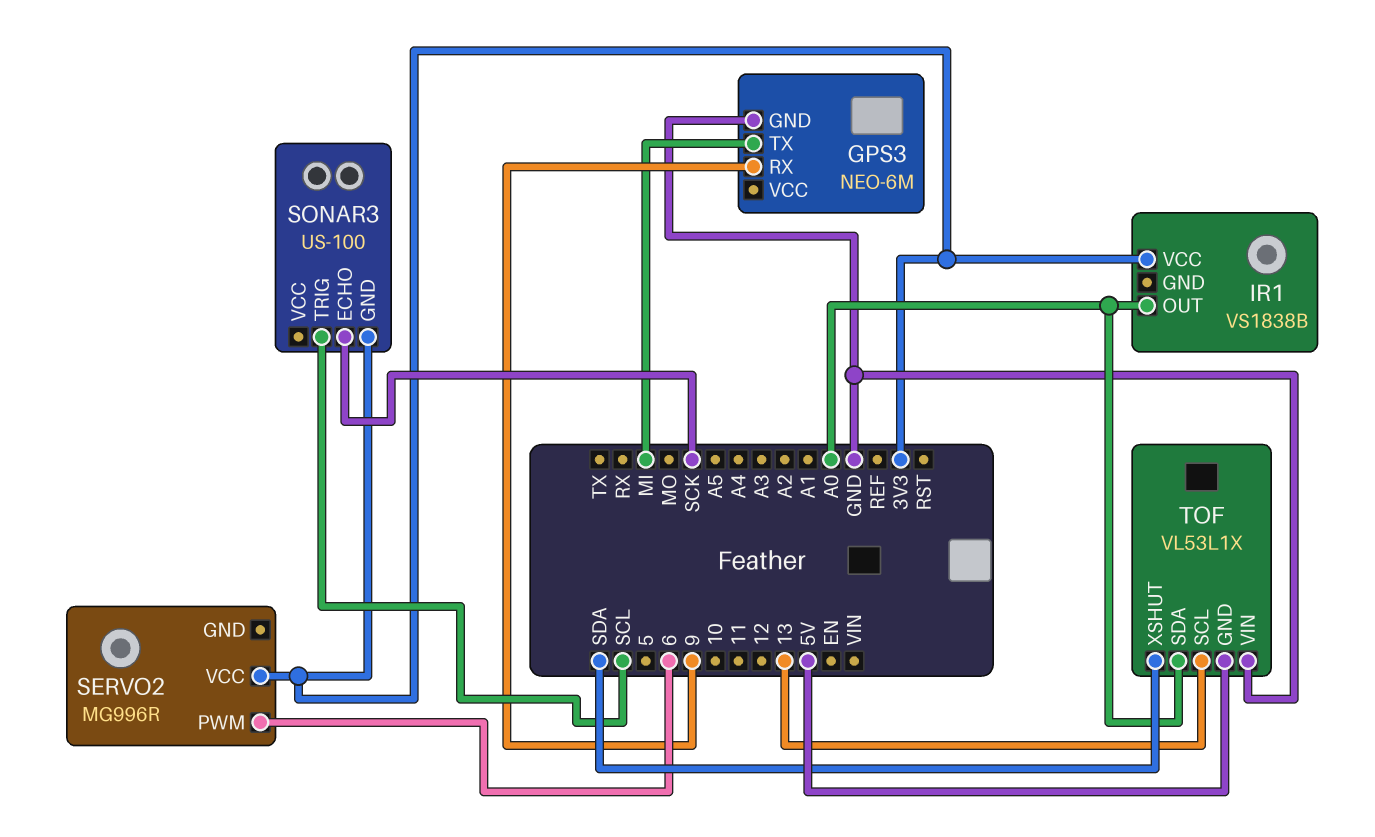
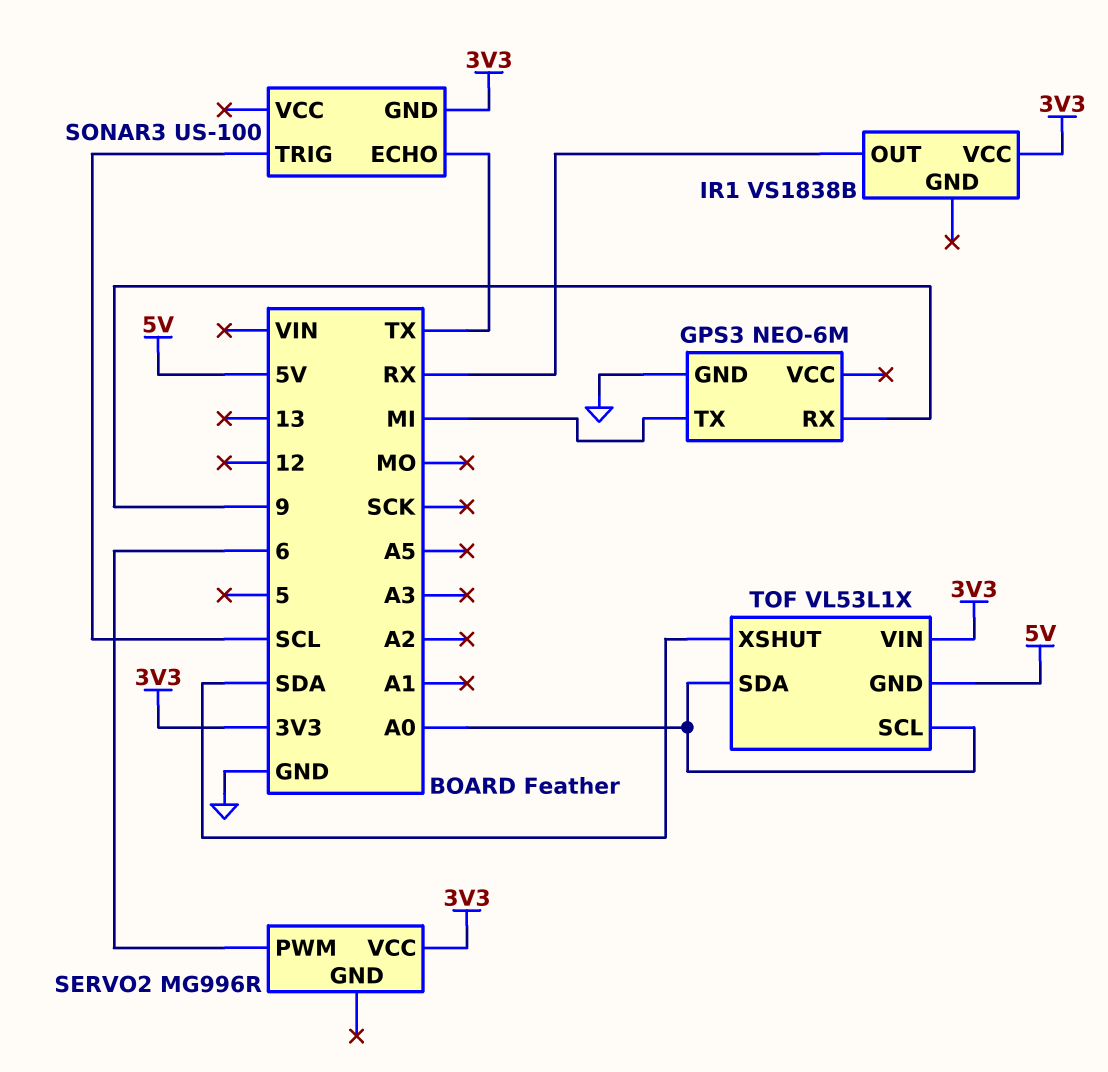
IR1 pin OUT: A0 -> RX
SONAR3 pin ECHO: SCK -> TX
TOF pin SCL: 13 -> A0
TOF pin VIN: GND -> 3V3

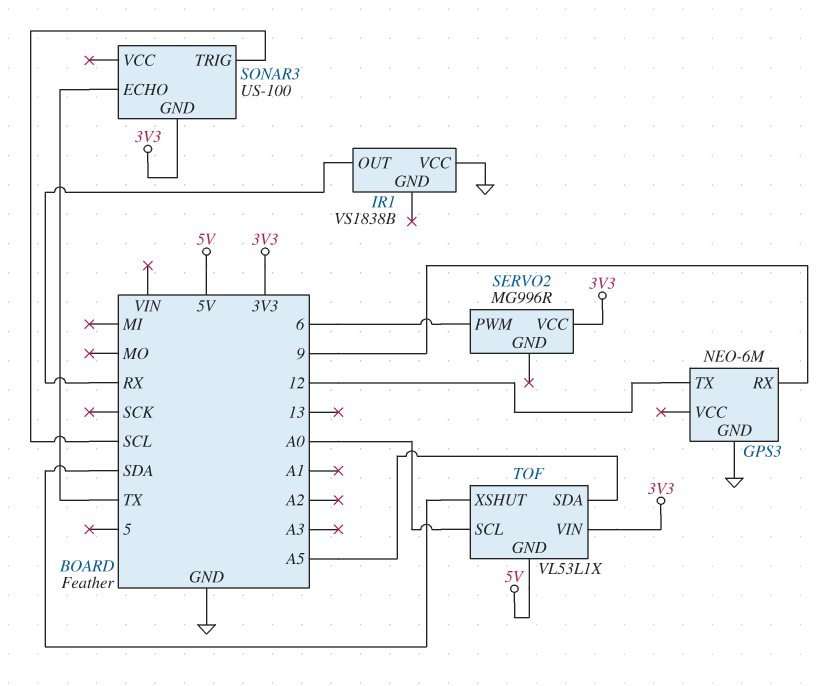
GPS3 pin TX: MI -> 12
IR1 pin VCC: 3V3 -> GND
TOF pin SDA: A0 -> A5

